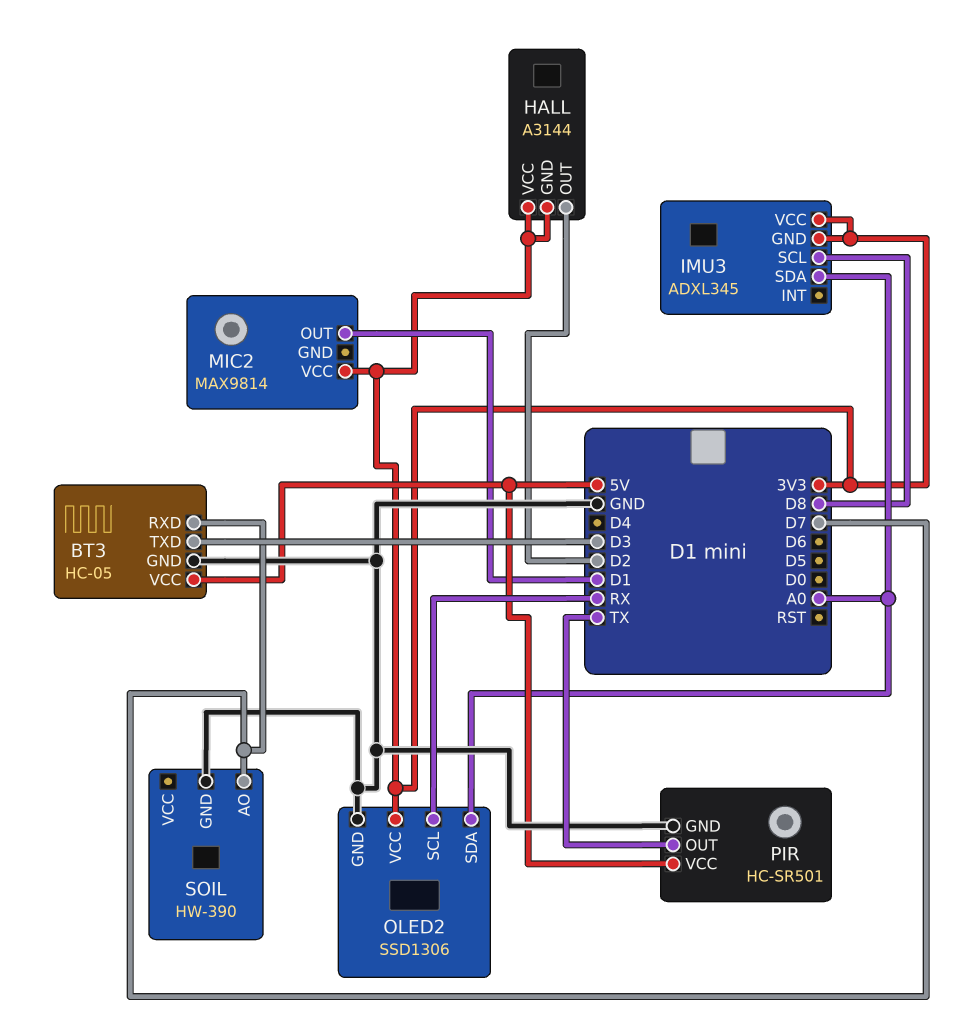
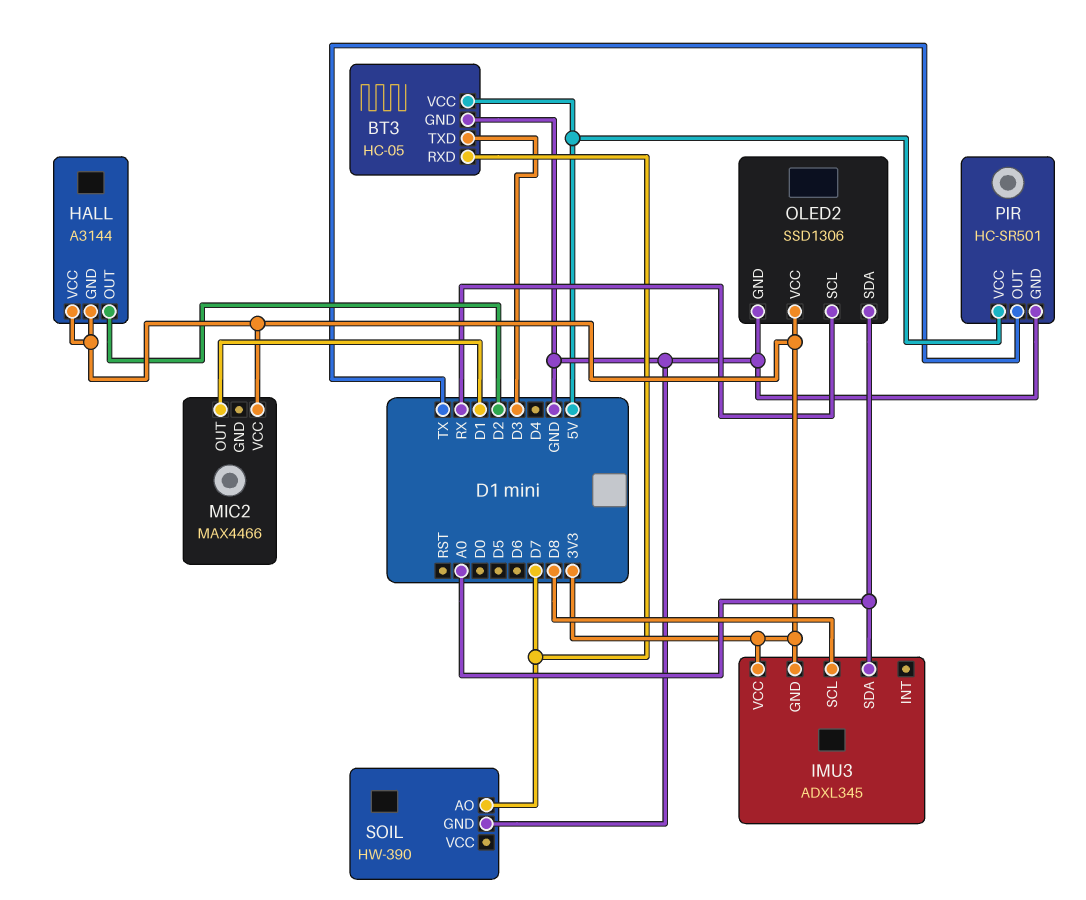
MIC2: MAX9814 -> MAX4466

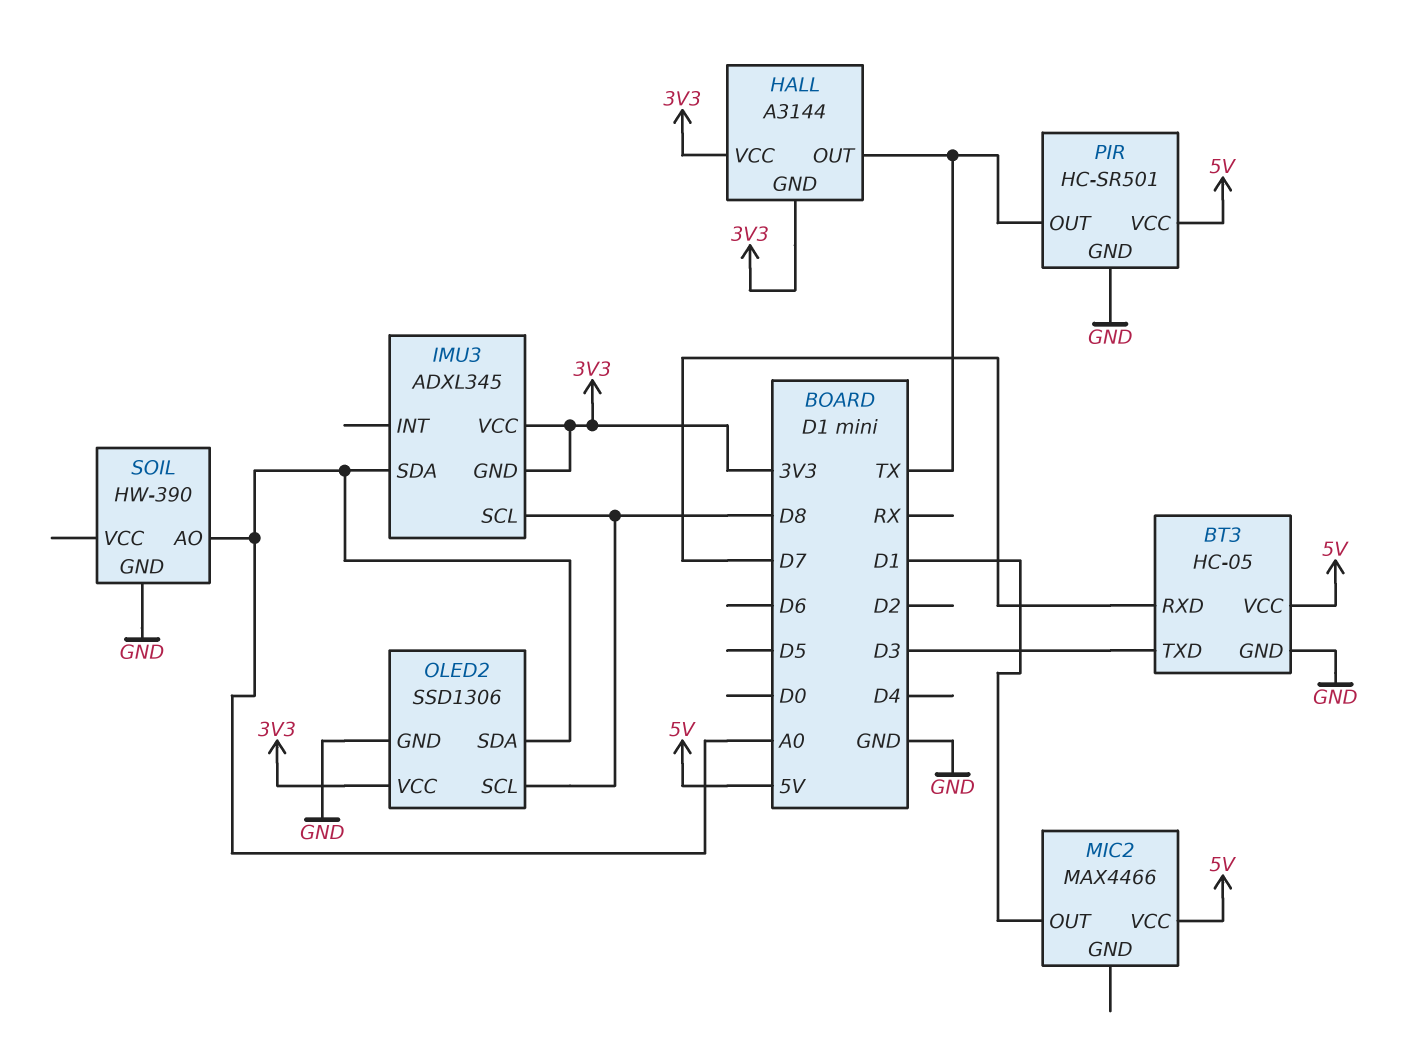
HALL pin OUT: D2 -> TX
MIC2 pin VCC: 3V3 -> 5V
OLED2 pin SCL: RX -> D8
SOIL pin AO: D7 -> A0

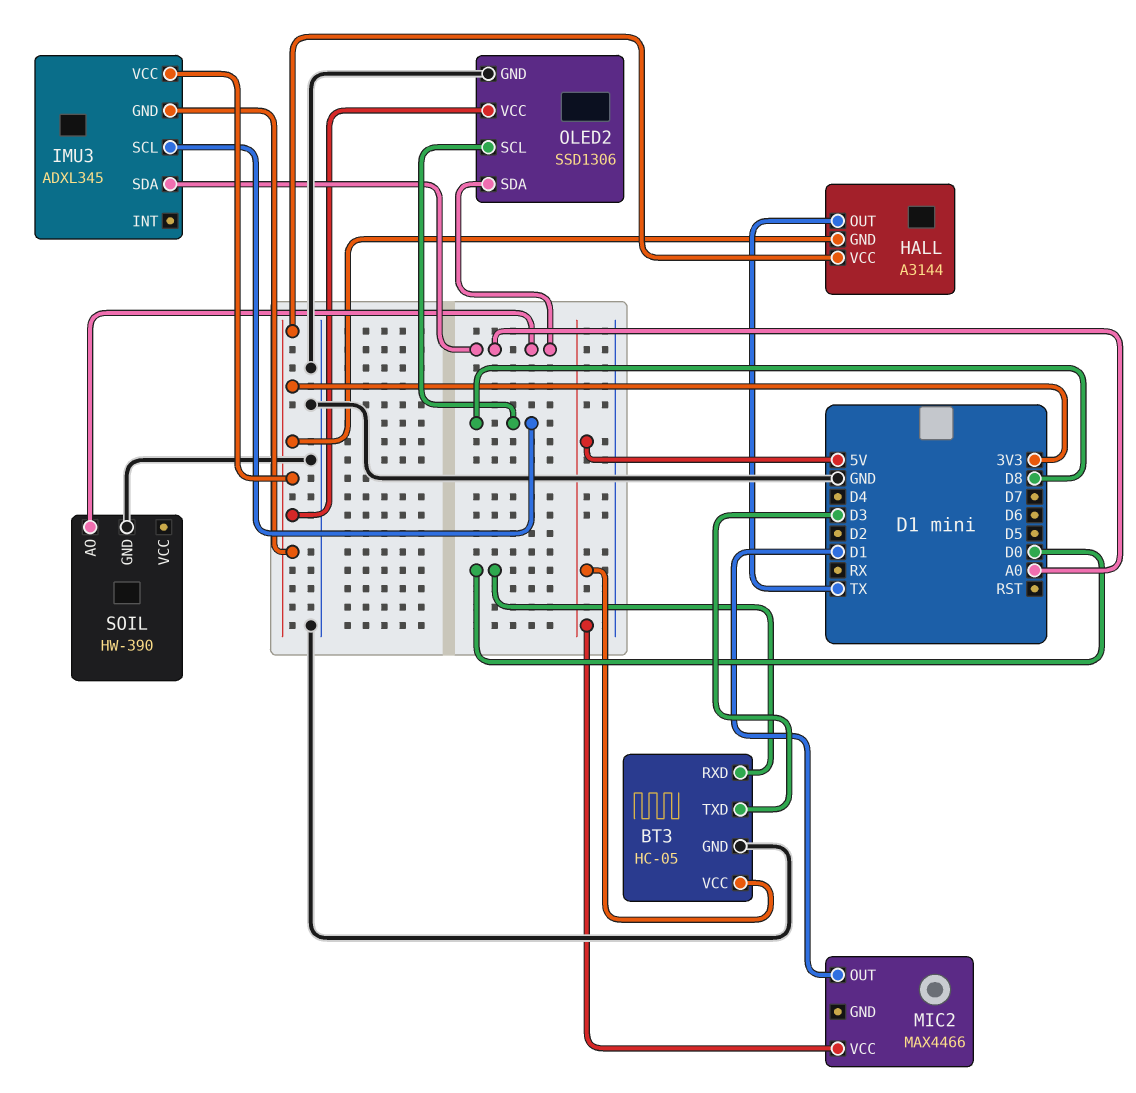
BT3 pin RXD: D7 -> D0
PIR: HC-SR501 -> none
PIR pin GND: GND -> none
PIR pin OUT: TX -> none
PIR pin VCC: 5V -> none

